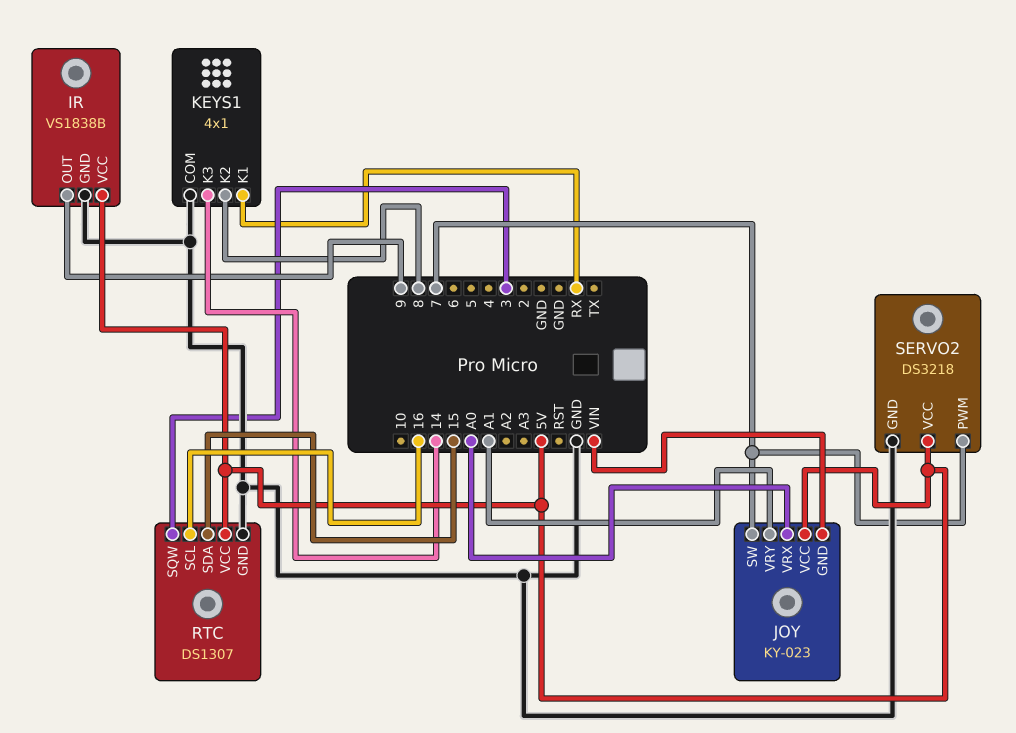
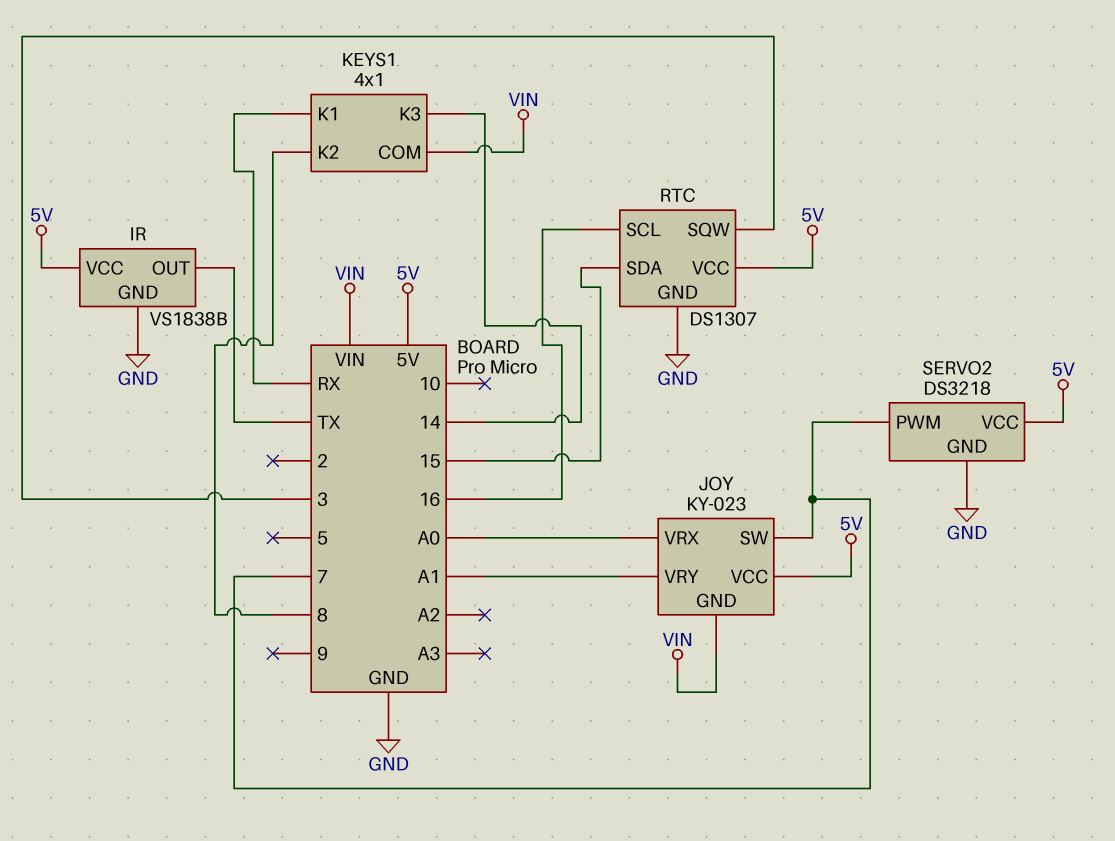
IR pin OUT: 9 -> TX
KEYS1 pin COM: GND -> VIN

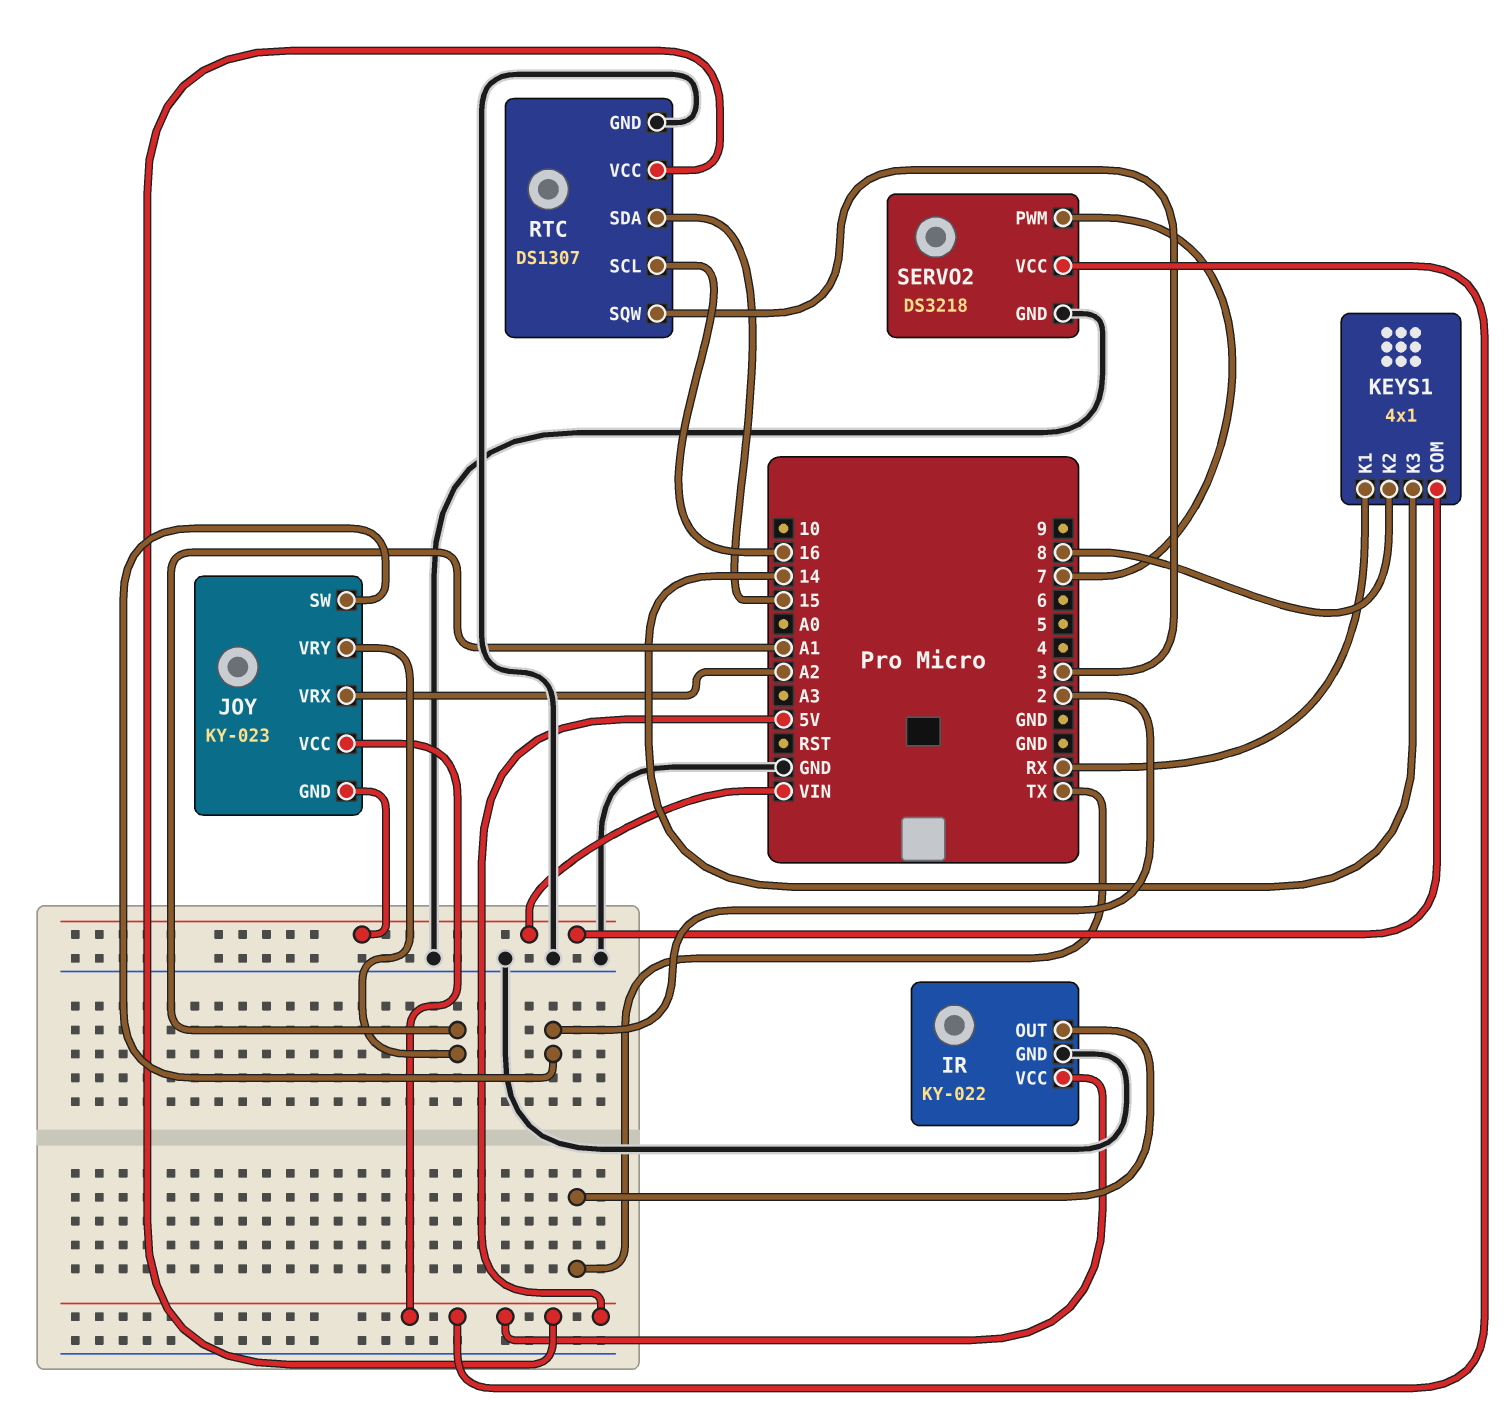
IR: VS1838B -> KY-022
JOY pin SW: 7 -> 2
JOY pin VRX: A0 -> A2

